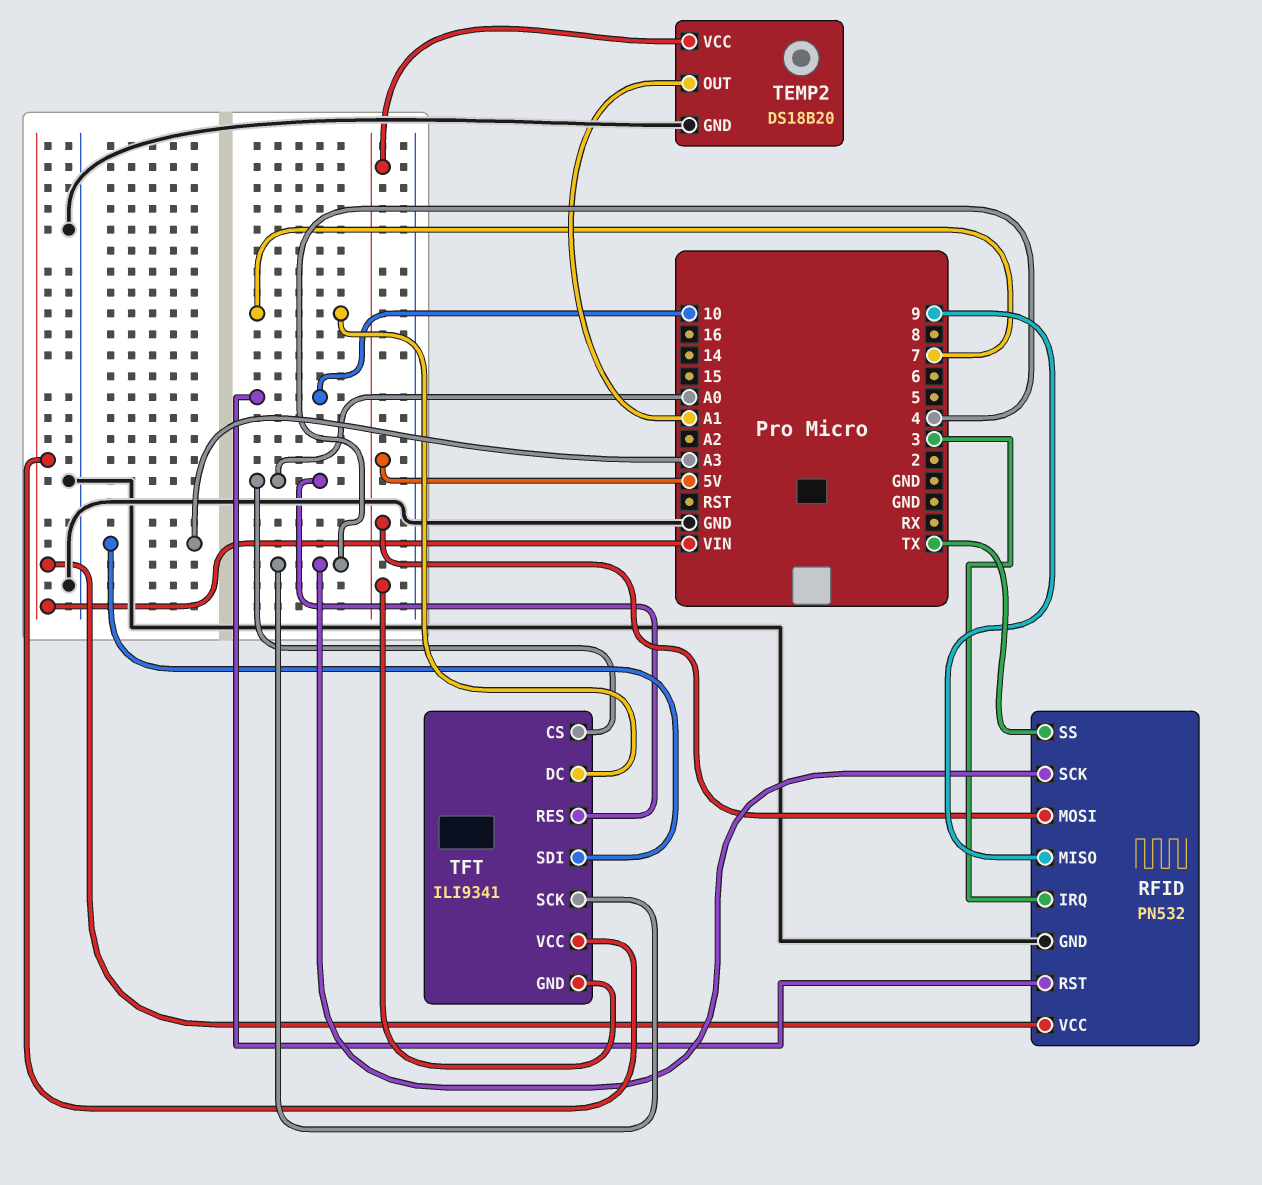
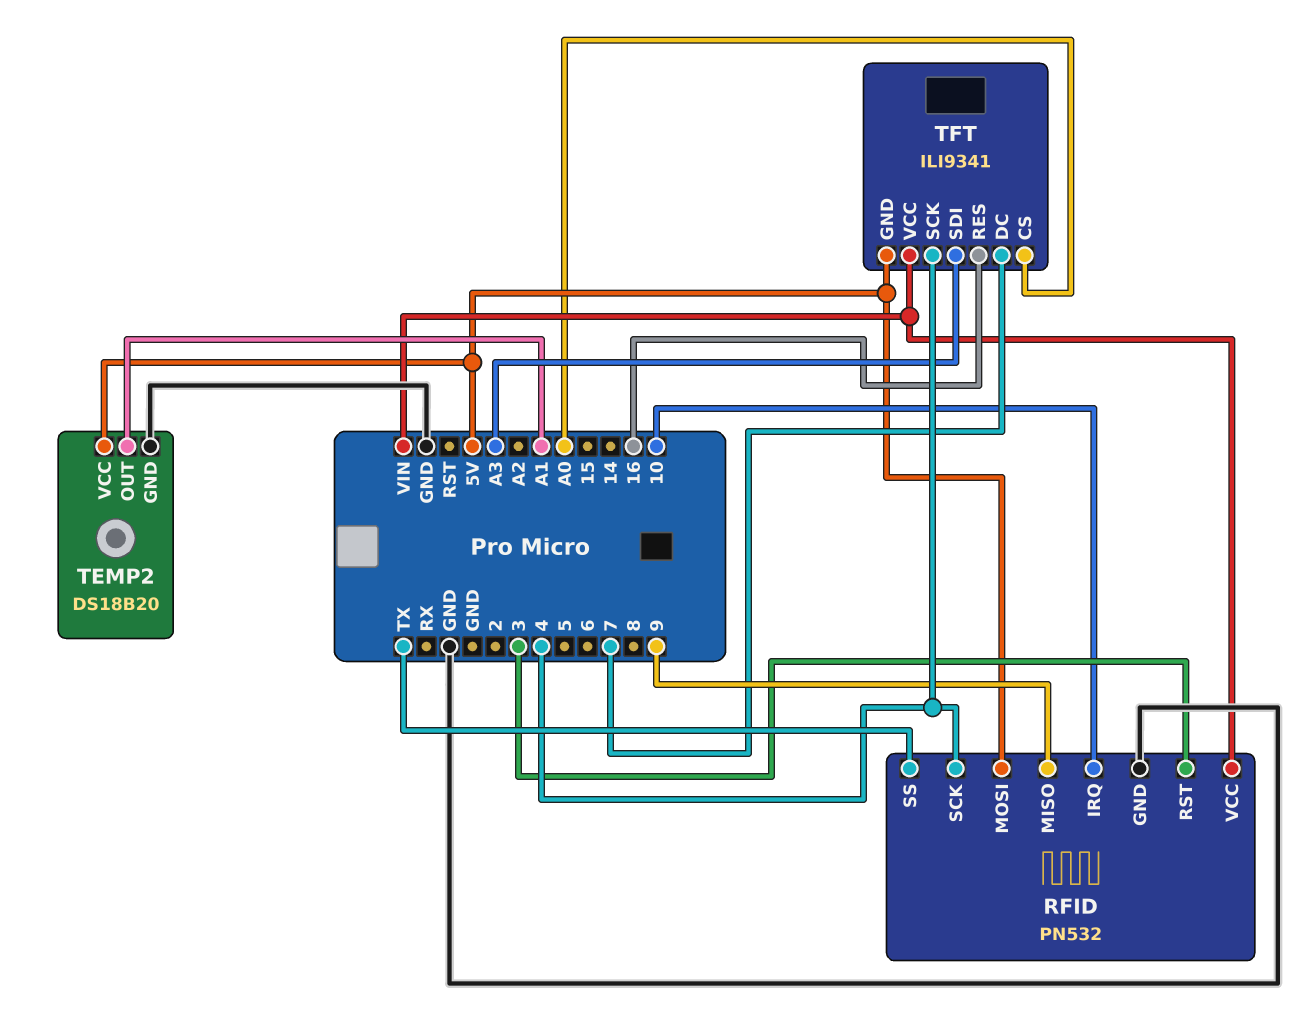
RFID pin IRQ: 3 -> 10
RFID pin RST: 10 -> 3
TFT pin RES: A0 -> 16

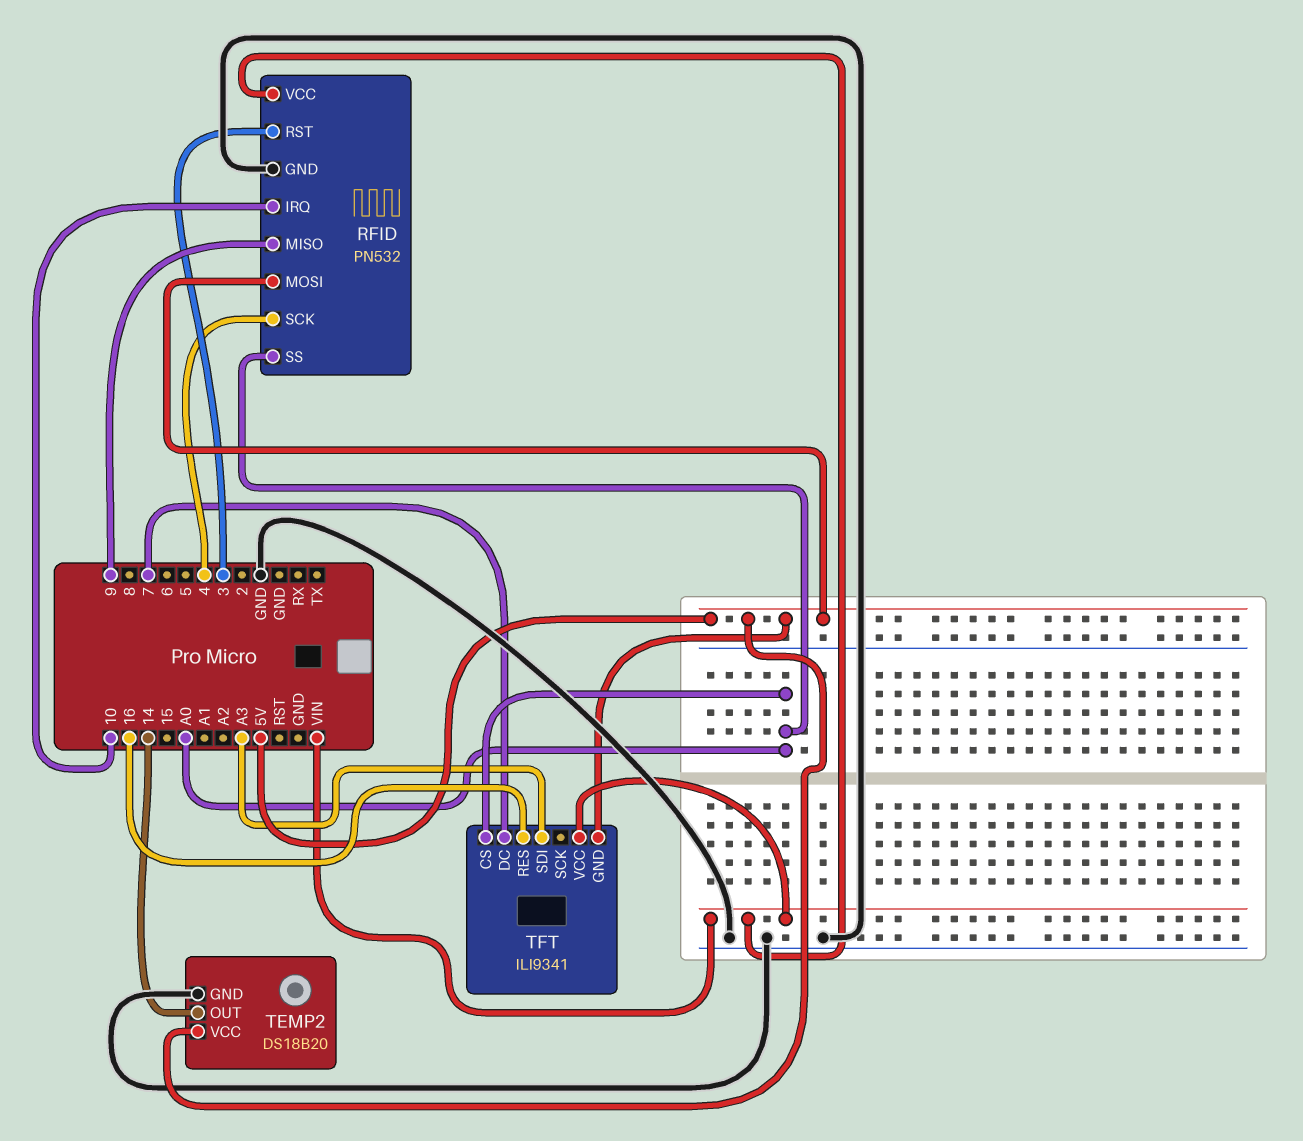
RFID pin SS: TX -> A0
TEMP2 pin OUT: A1 -> 14
TFT pin SCK: 4 -> none

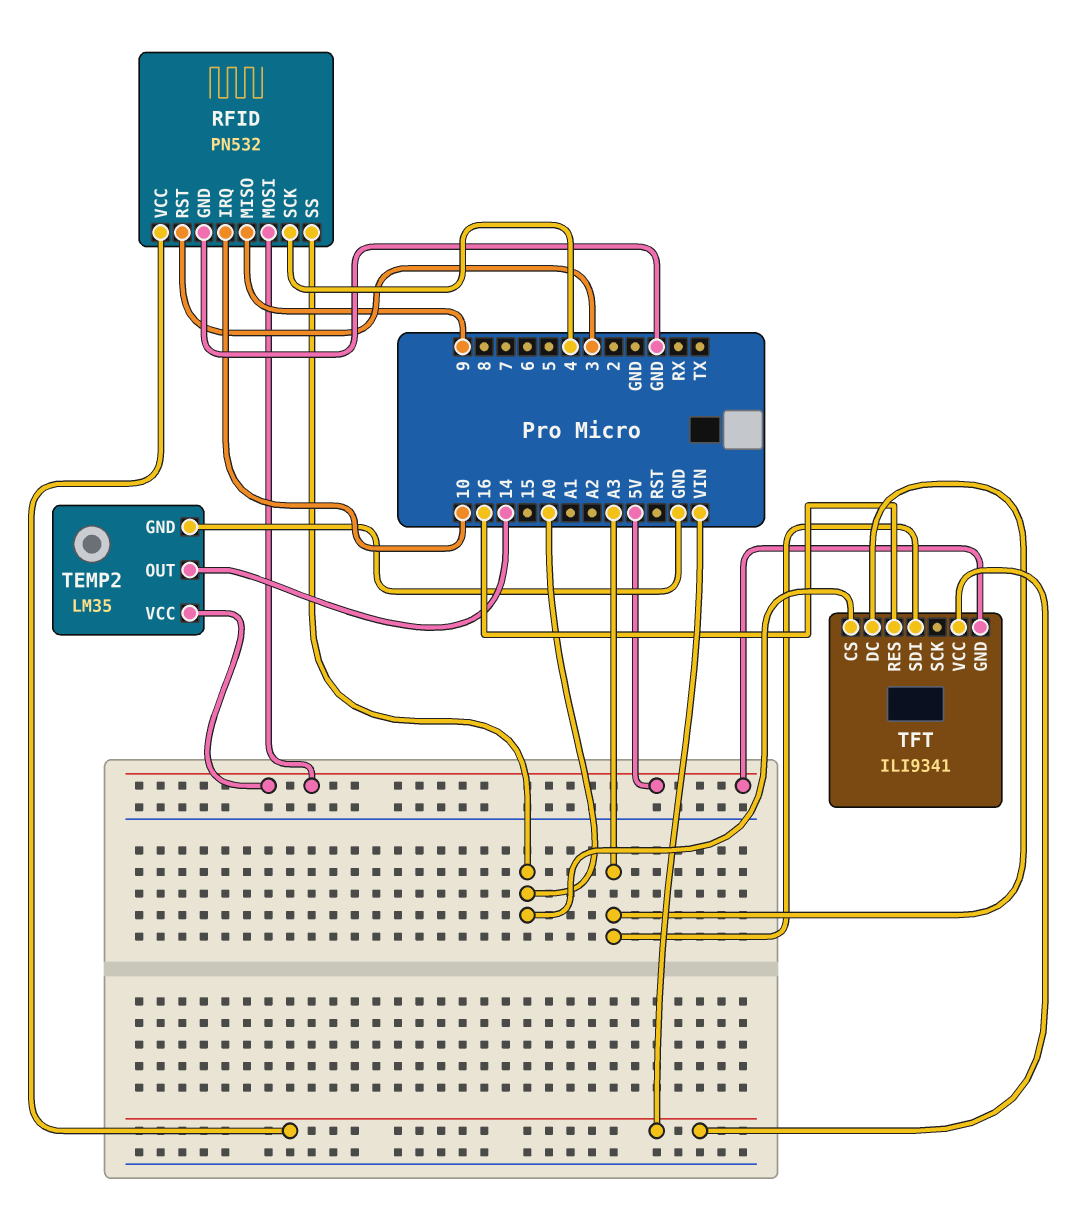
TEMP2: DS18B20 -> LM35
TFT pin DC: 7 -> A3

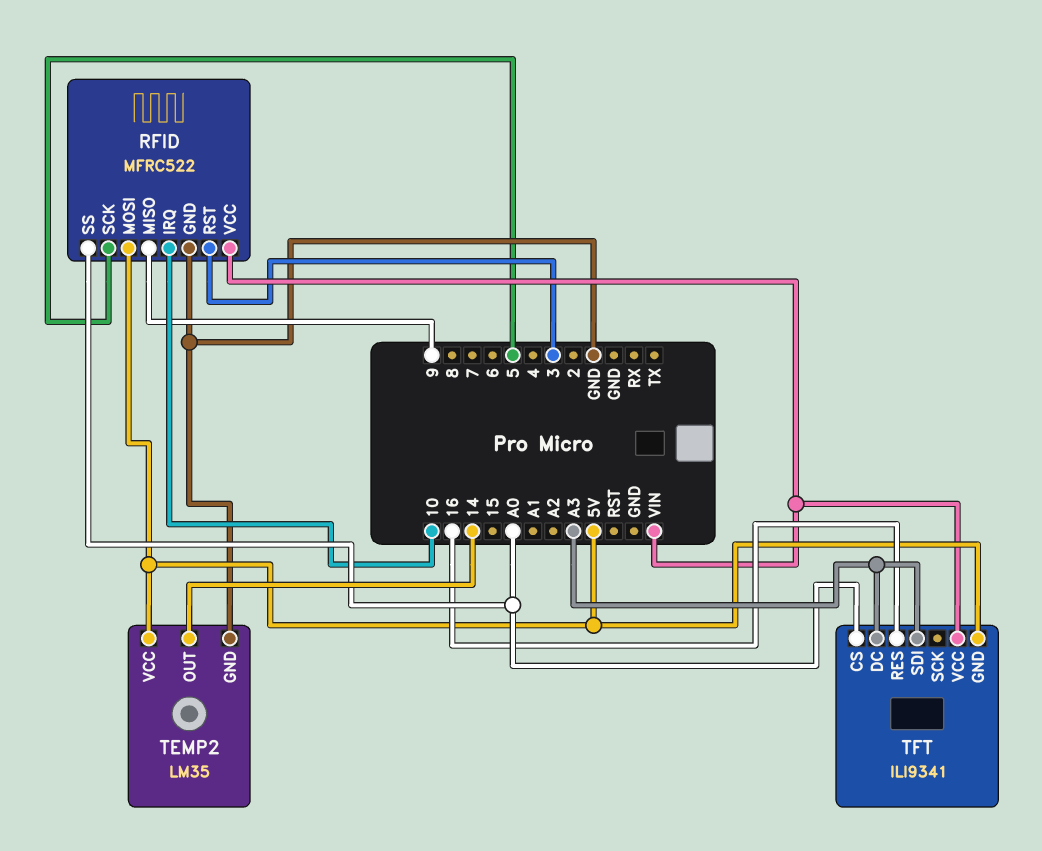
RFID: PN532 -> MFRC522
RFID pin SCK: 4 -> 5

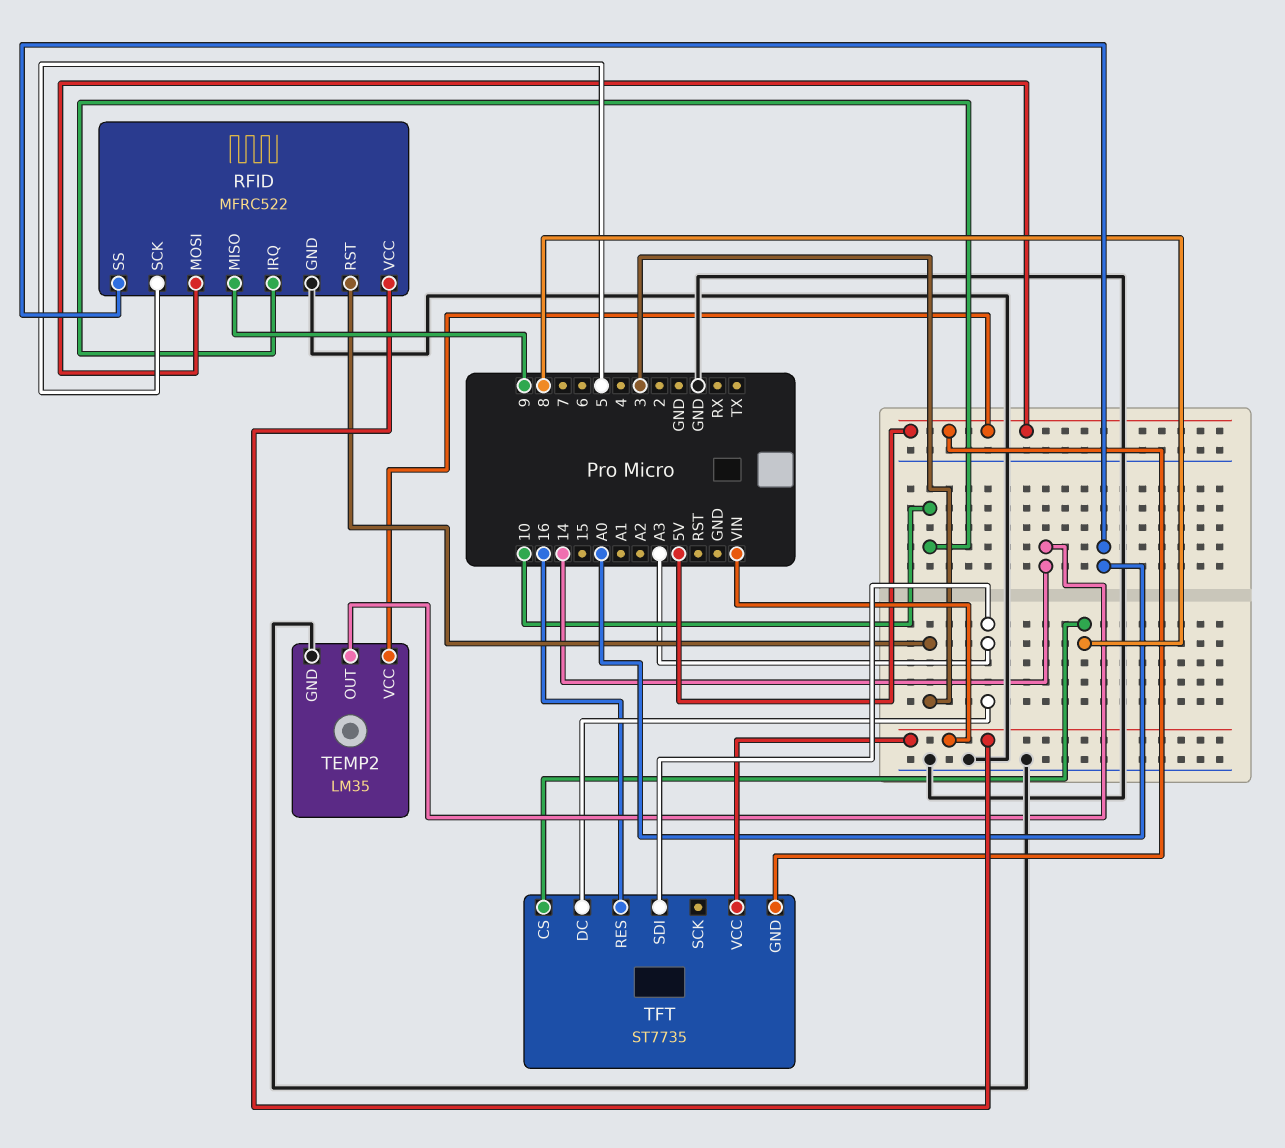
TFT: ILI9341 -> ST7735
TFT pin CS: A0 -> 8

